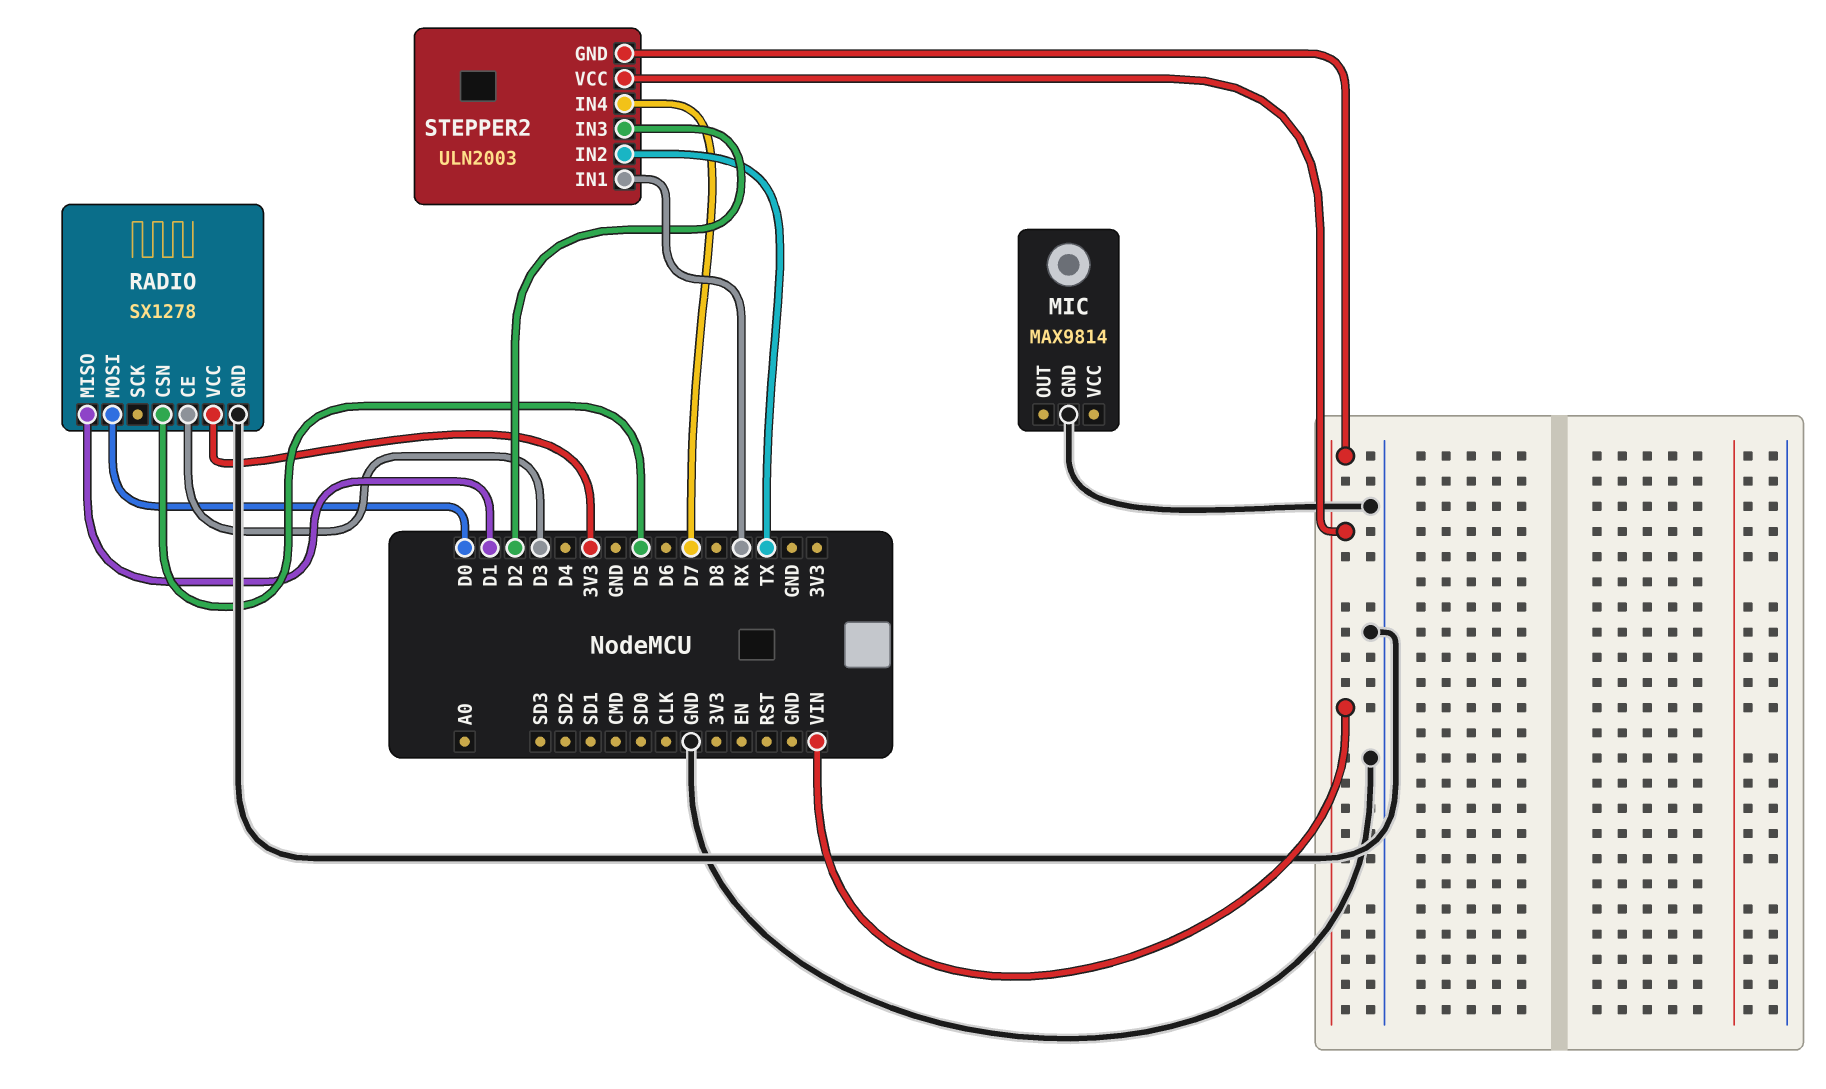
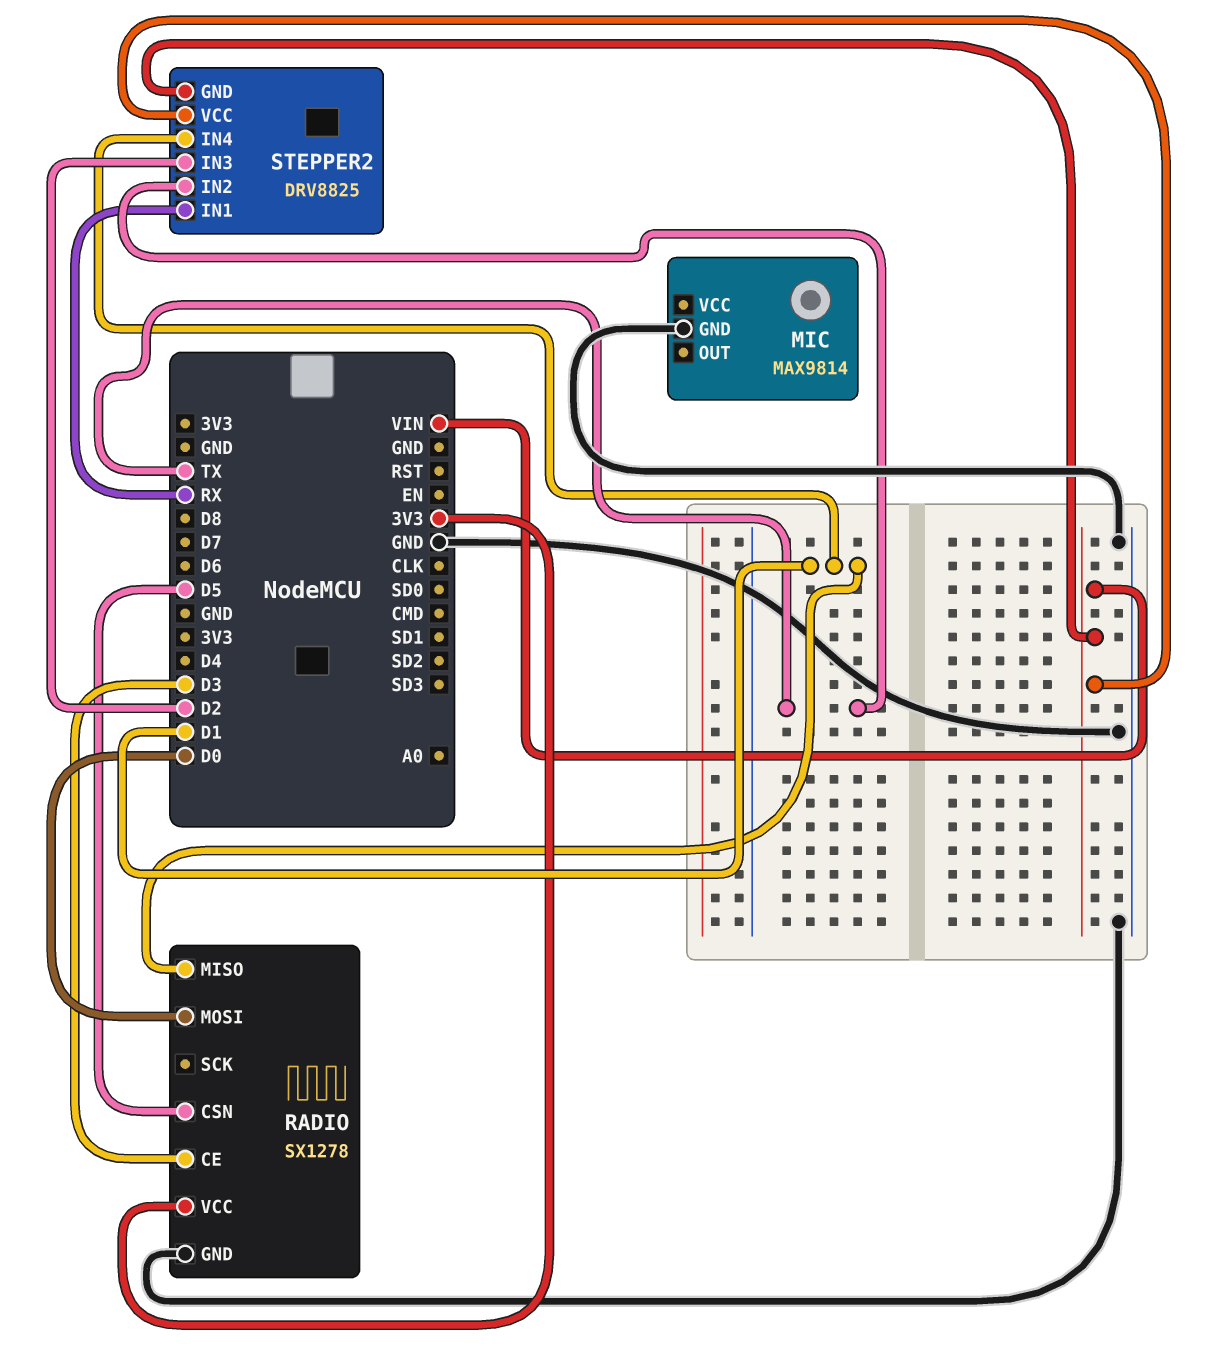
STEPPER2: ULN2003 -> DRV8825
STEPPER2 pin IN4: D7 -> D1

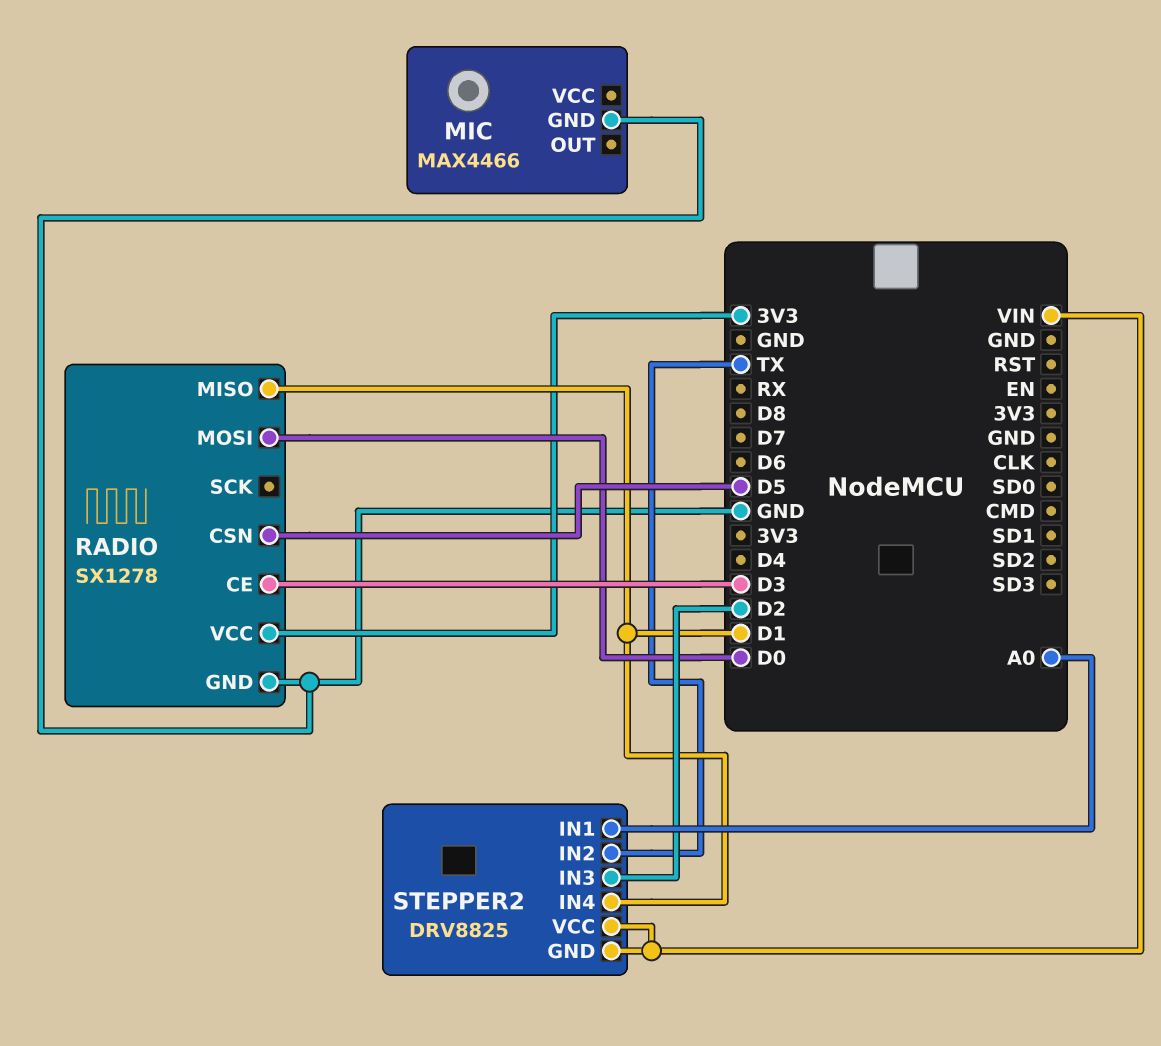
MIC: MAX9814 -> MAX4466
STEPPER2 pin IN1: RX -> A0

